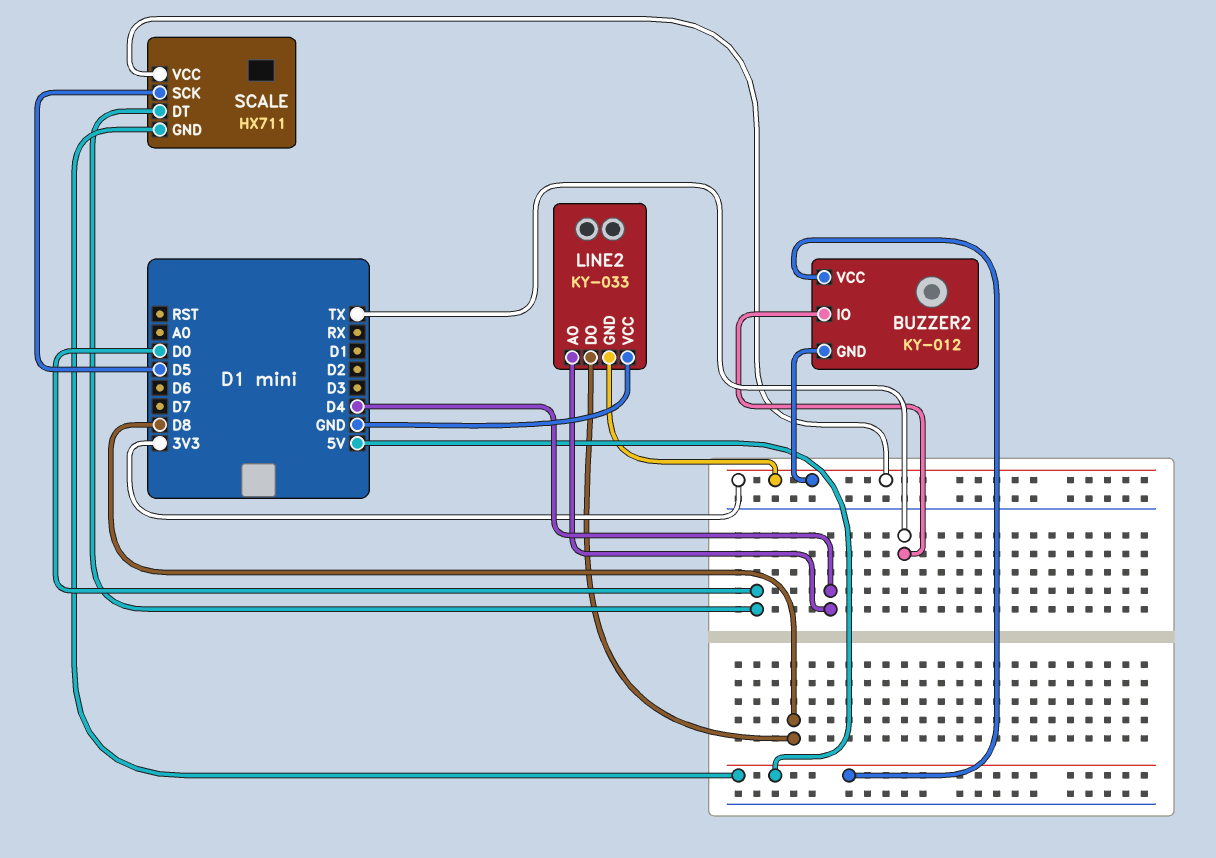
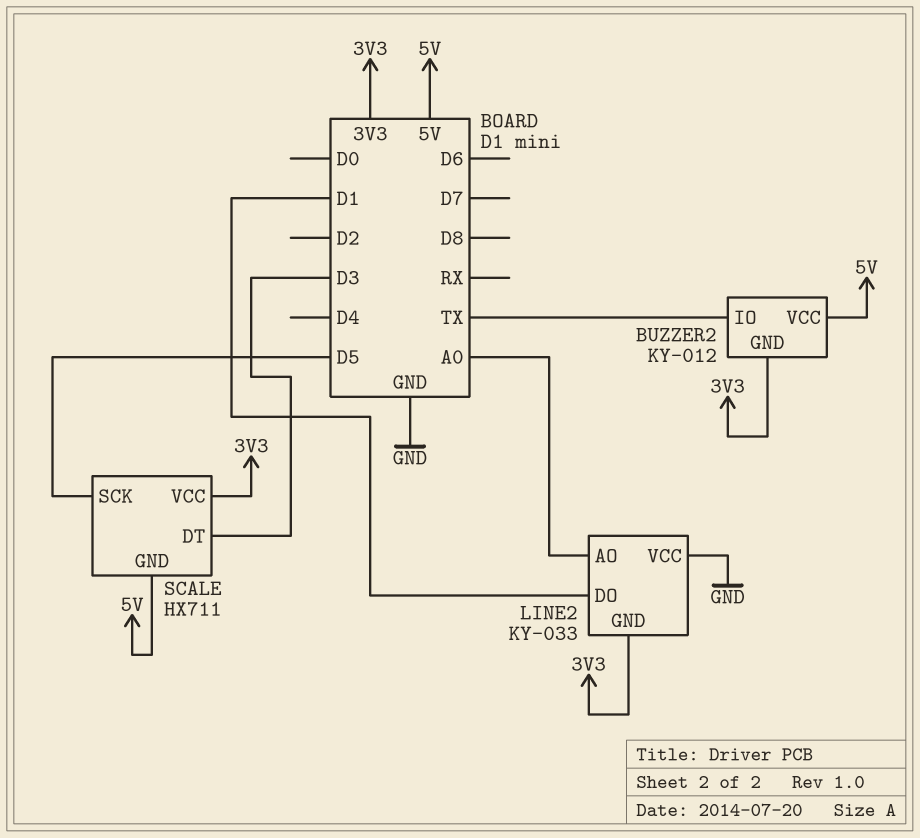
LINE2 pin AO: D4 -> A0
LINE2 pin DO: D8 -> D1
SCALE pin DT: D0 -> D3

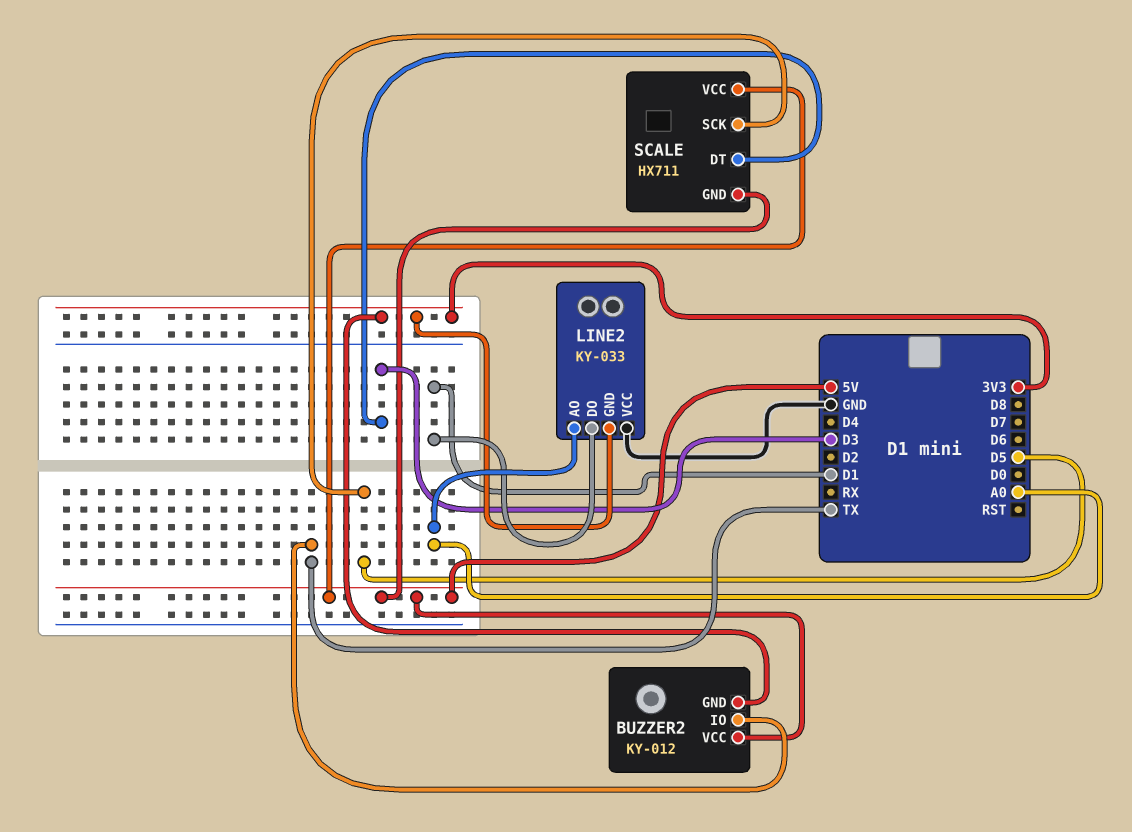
SCALE pin VCC: 3V3 -> 5V

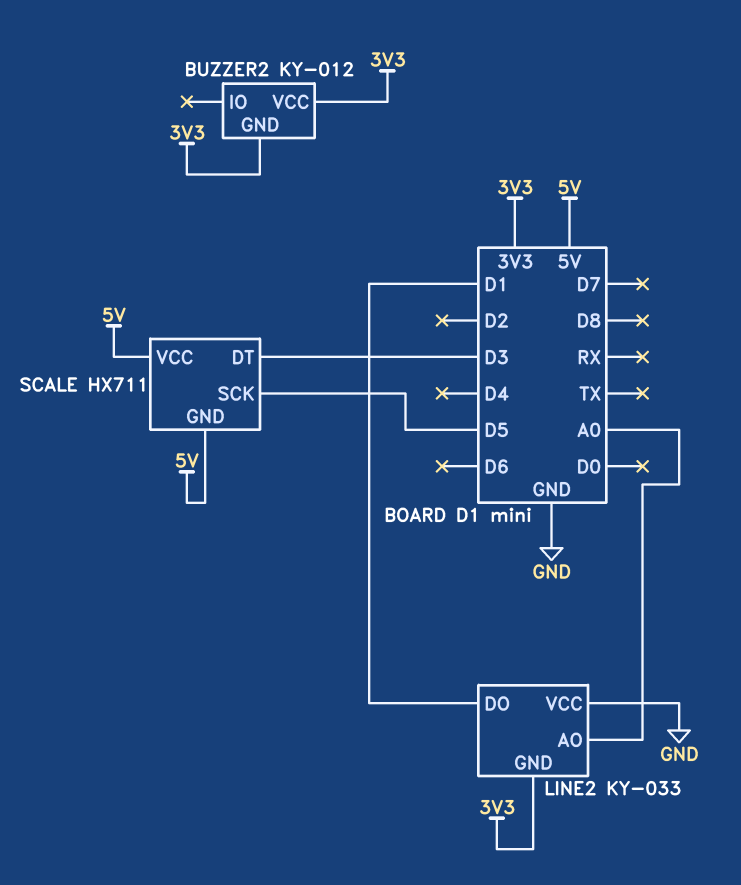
BUZZER2 pin IO: TX -> none
BUZZER2 pin VCC: 5V -> 3V3

